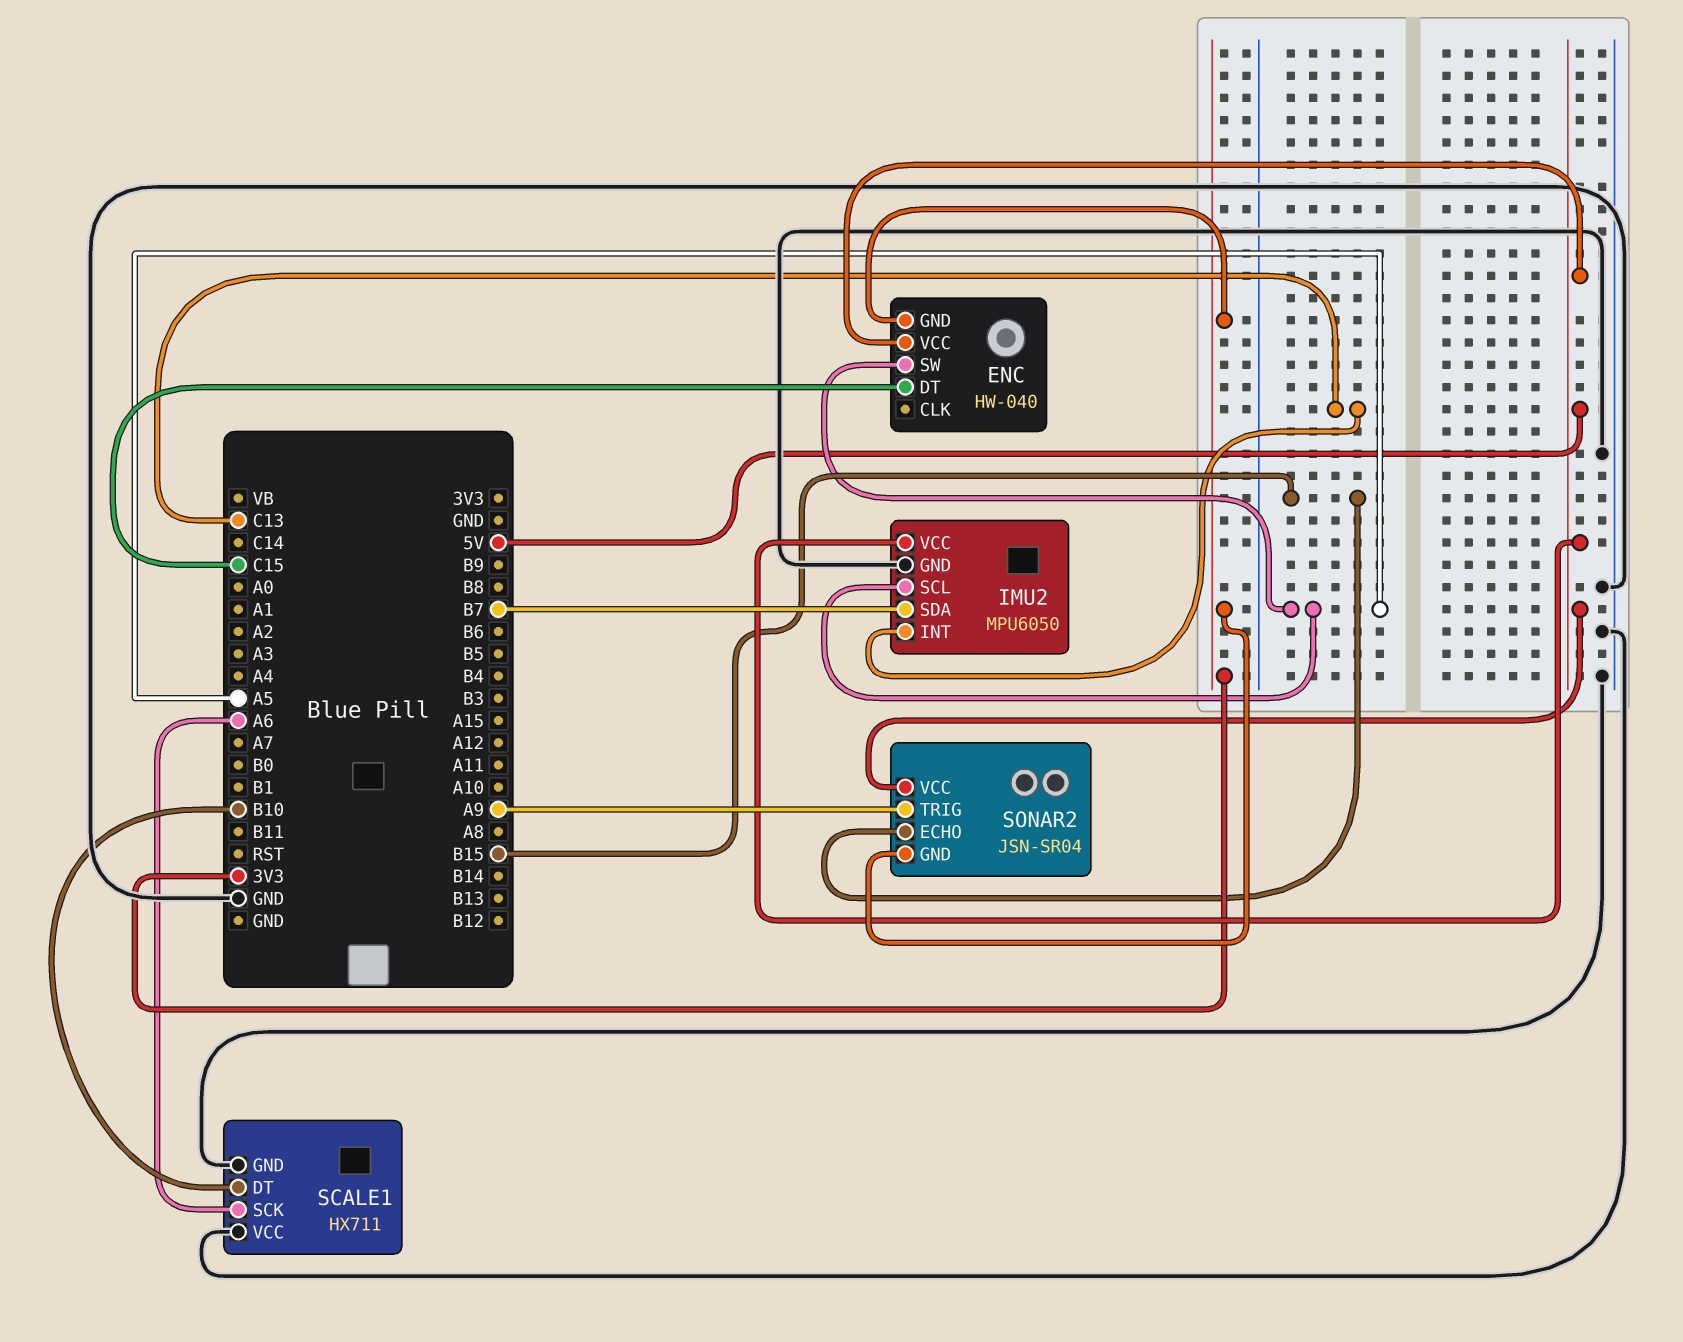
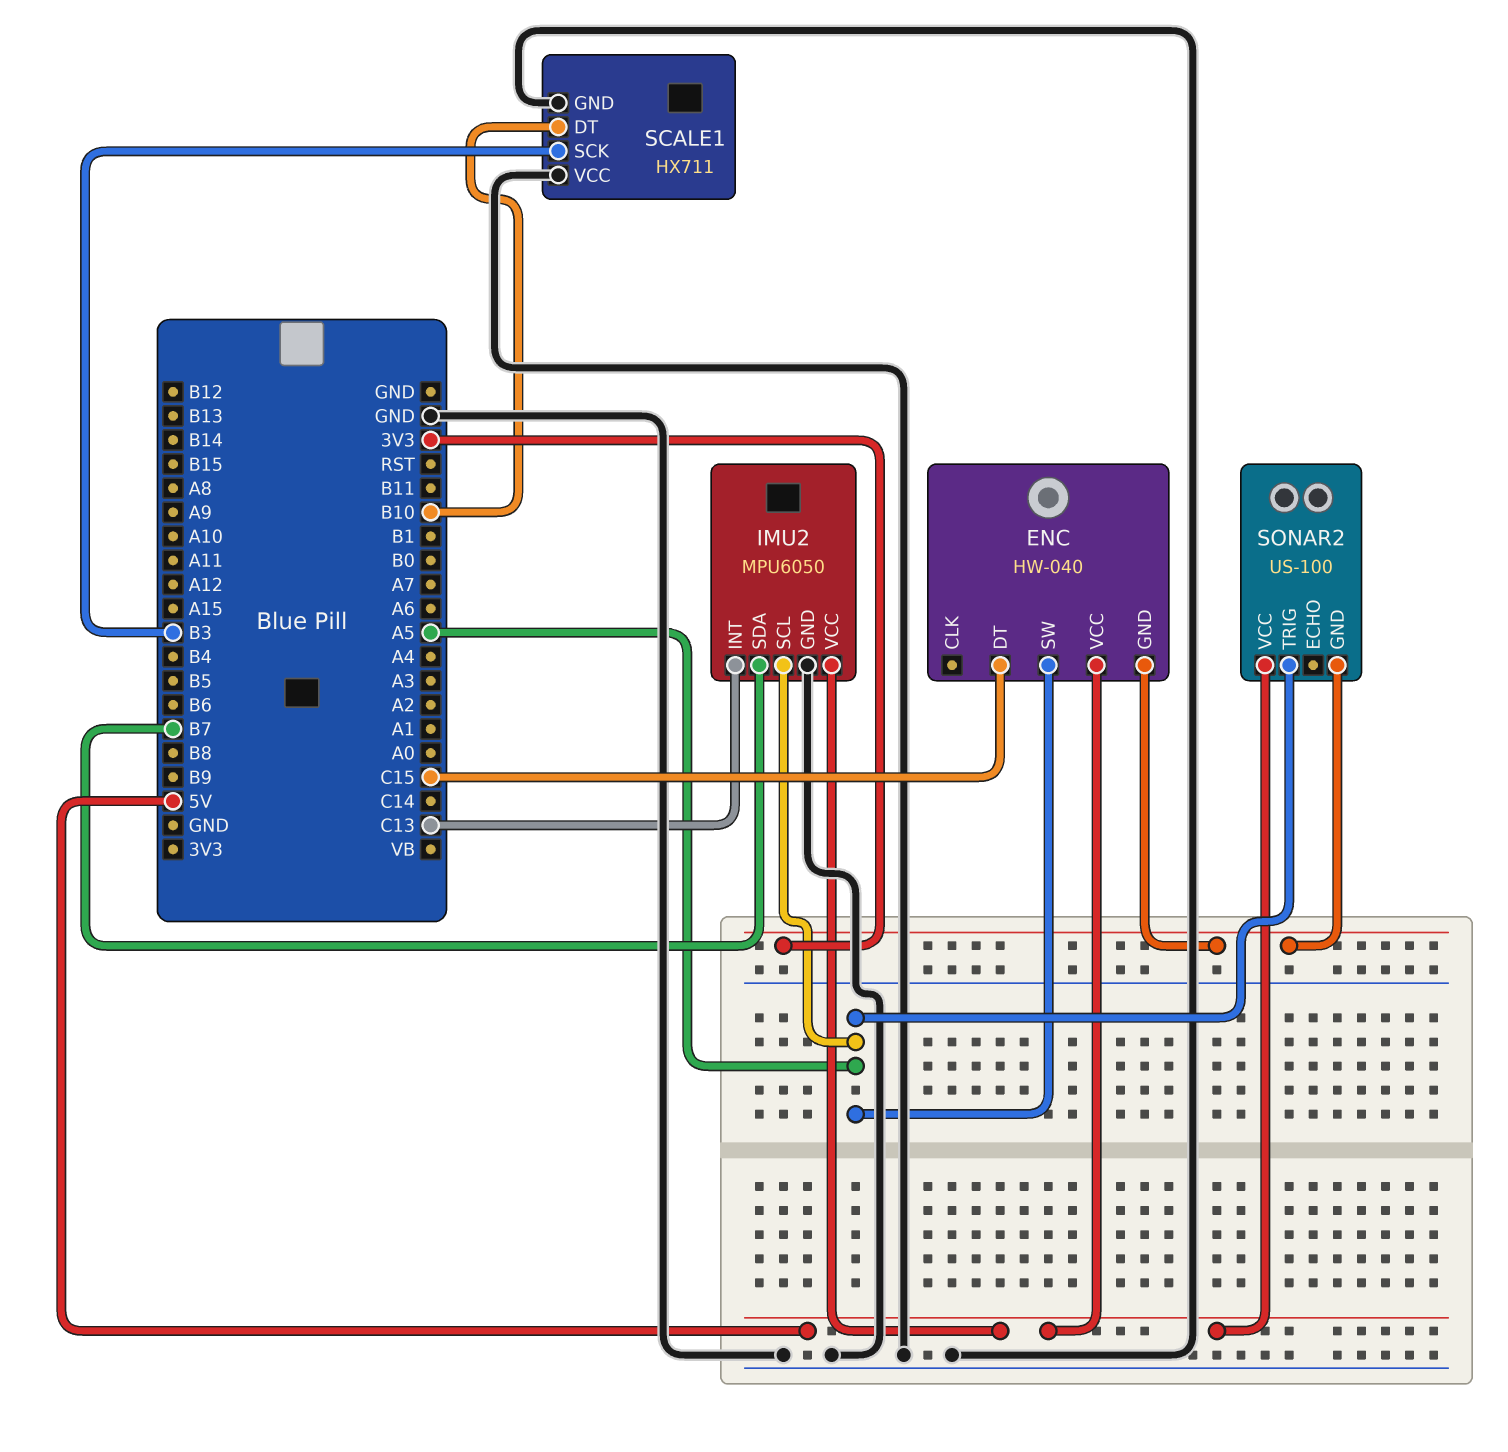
SCALE1 pin SCK: A6 -> B3
SONAR2: JSN-SR04 -> US-100
SONAR2 pin ECHO: B15 -> none
SONAR2 pin TRIG: A9 -> A5

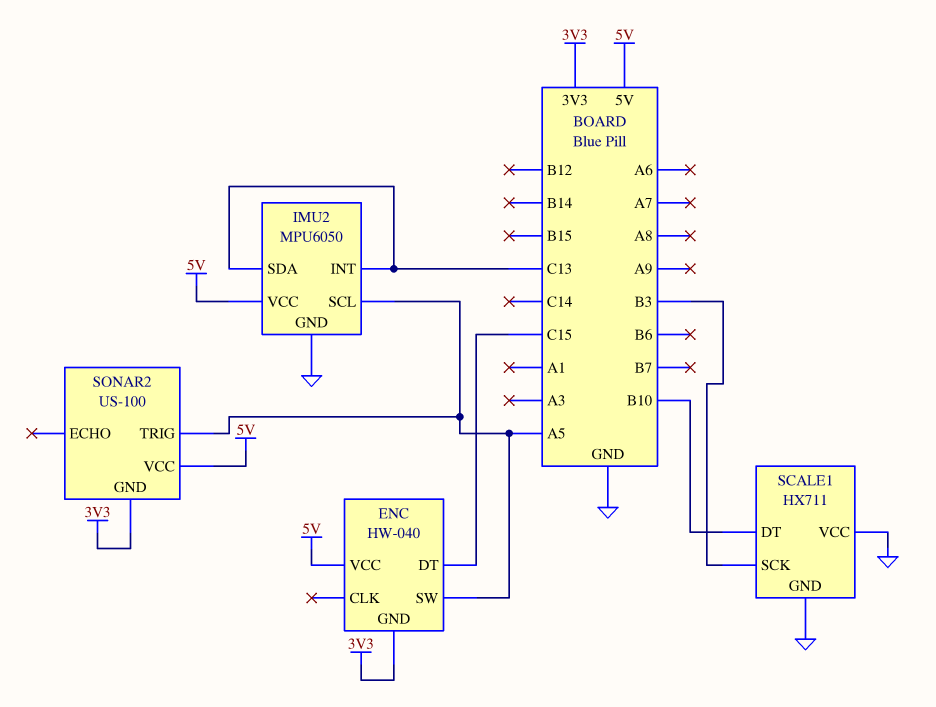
IMU2 pin SDA: B7 -> C13

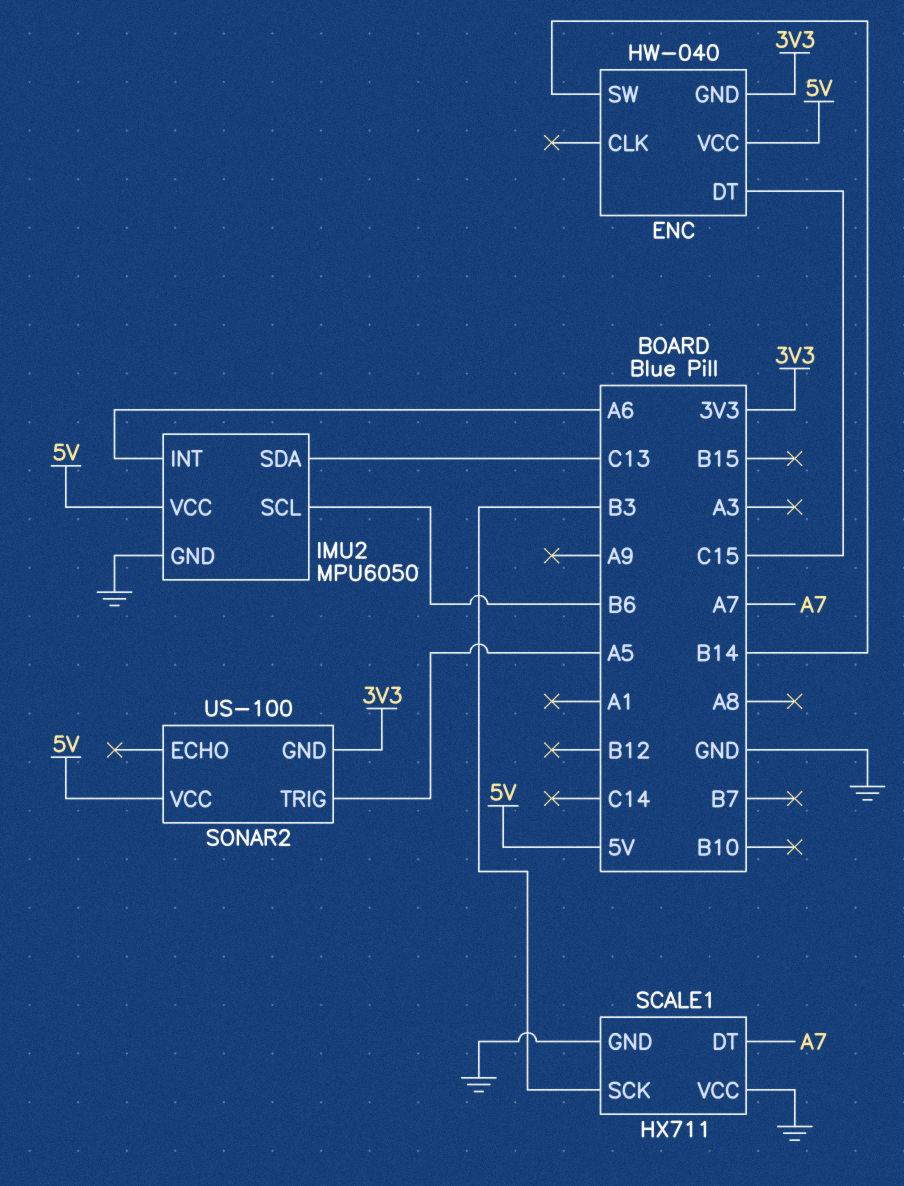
ENC pin SW: A5 -> B14
IMU2 pin INT: C13 -> A6
IMU2 pin SCL: A5 -> B6
SCALE1 pin DT: B10 -> A7

